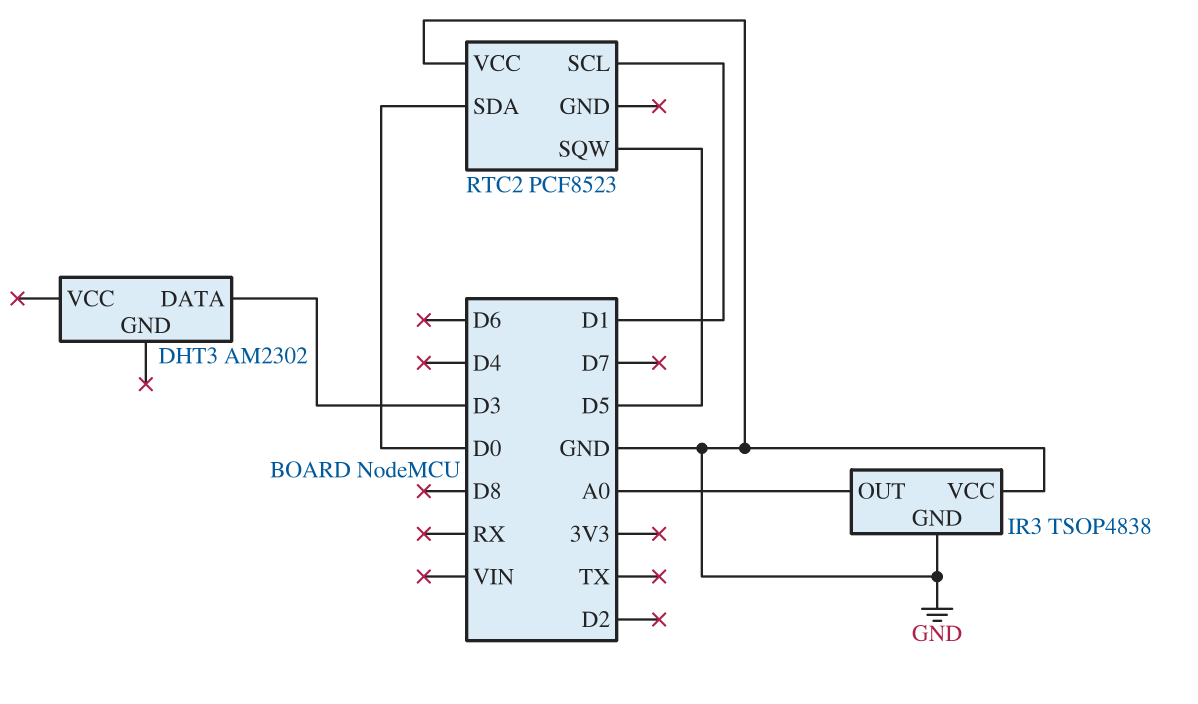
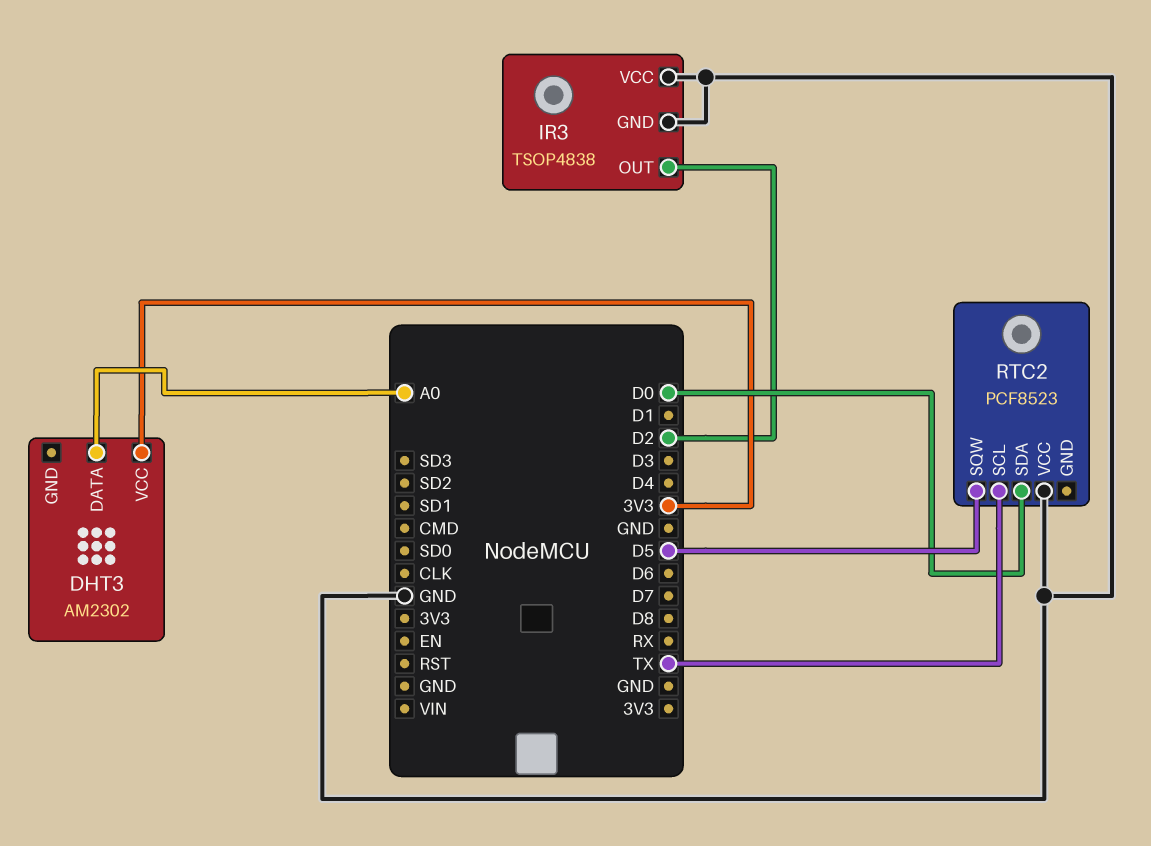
DHT3 pin DATA: D3 -> A0
DHT3 pin VCC: none -> 3V3
IR3 pin OUT: A0 -> D2
RTC2 pin SCL: D1 -> TX

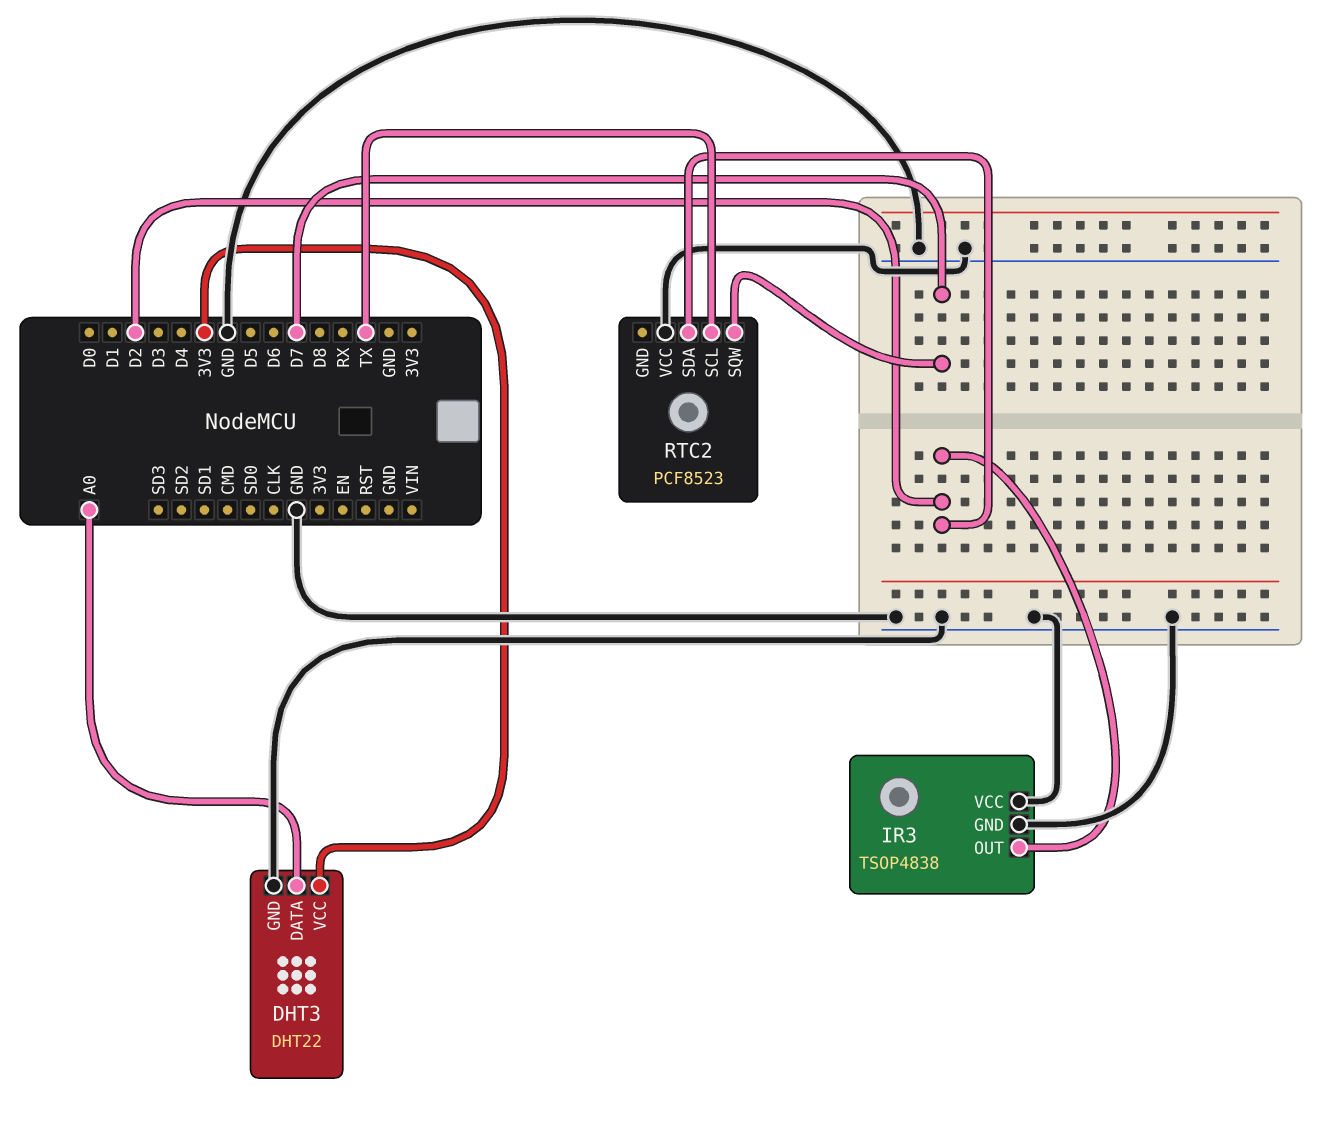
DHT3: AM2302 -> DHT22
DHT3 pin GND: none -> GND
RTC2 pin SDA: D0 -> D2
RTC2 pin SQW: D5 -> D7

